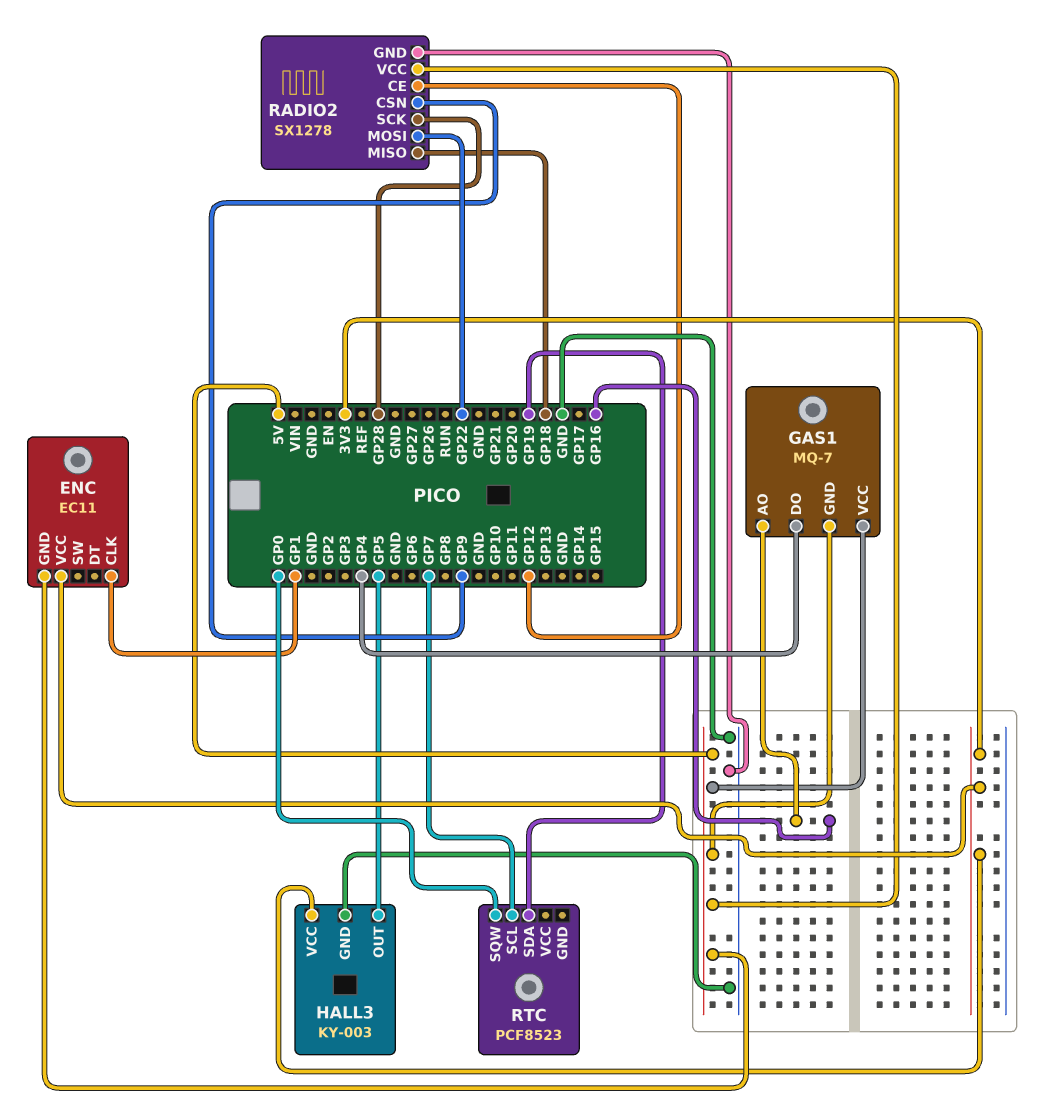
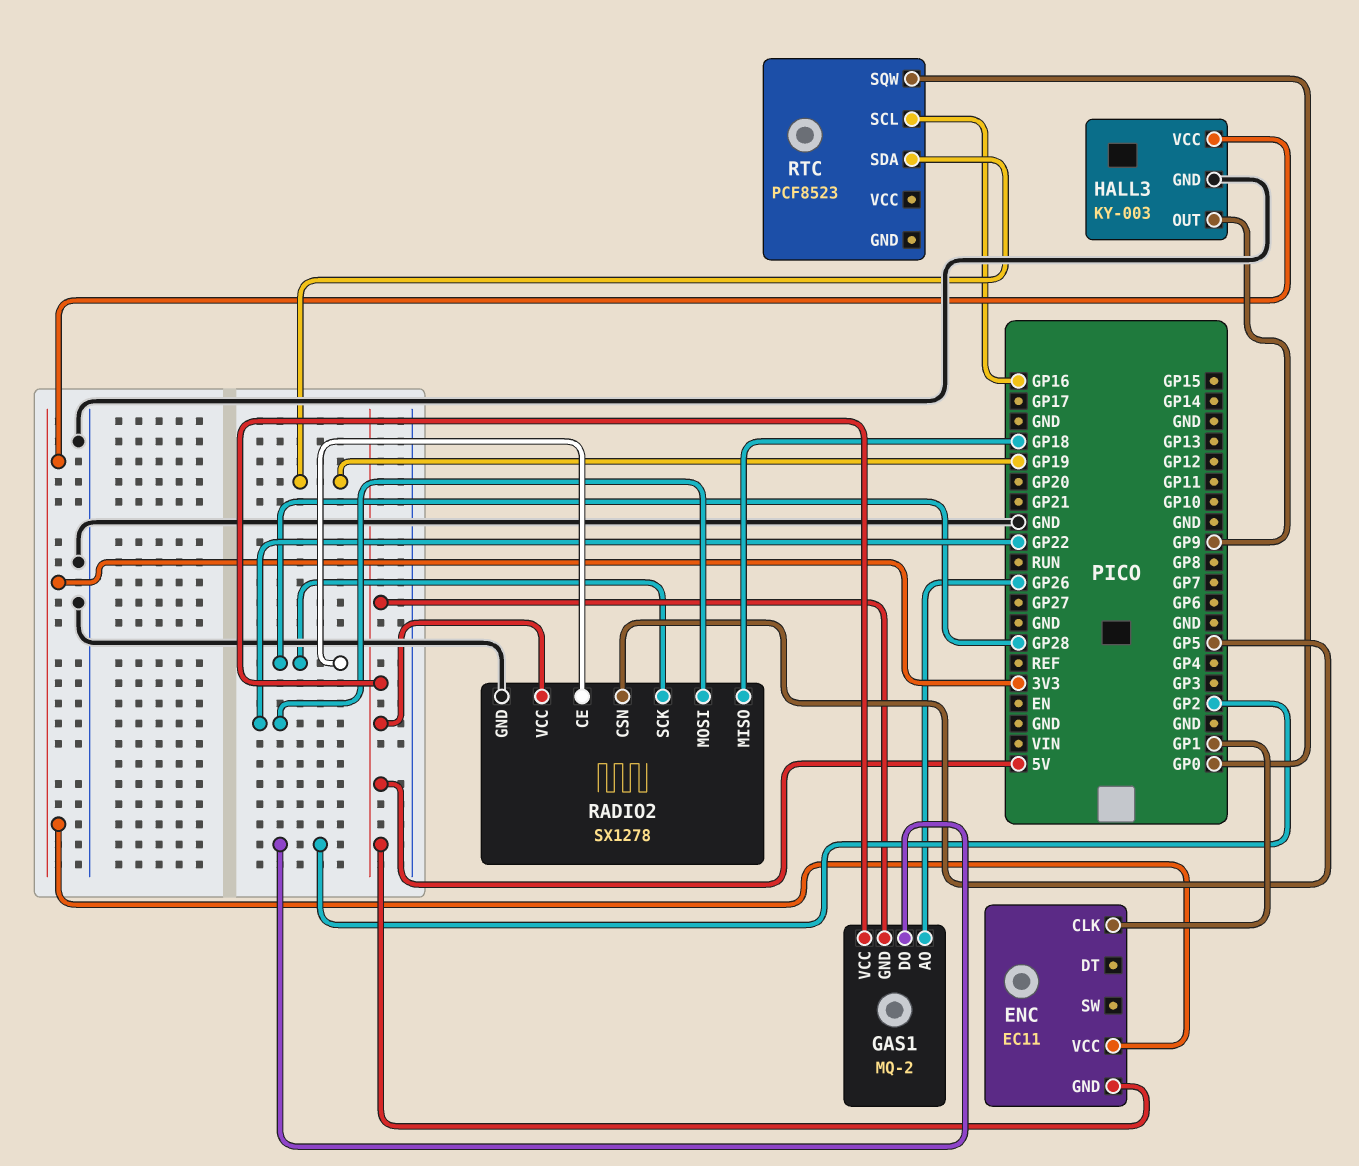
GAS1: MQ-7 -> MQ-2
GAS1 pin AO: GP16 -> GP26
GAS1 pin DO: GP4 -> GP2
HALL3 pin OUT: GP5 -> GP9
RADIO2 pin CE: GP12 -> GP28
RADIO2 pin CSN: GP9 -> GP5
RTC pin SCL: GP7 -> GP16

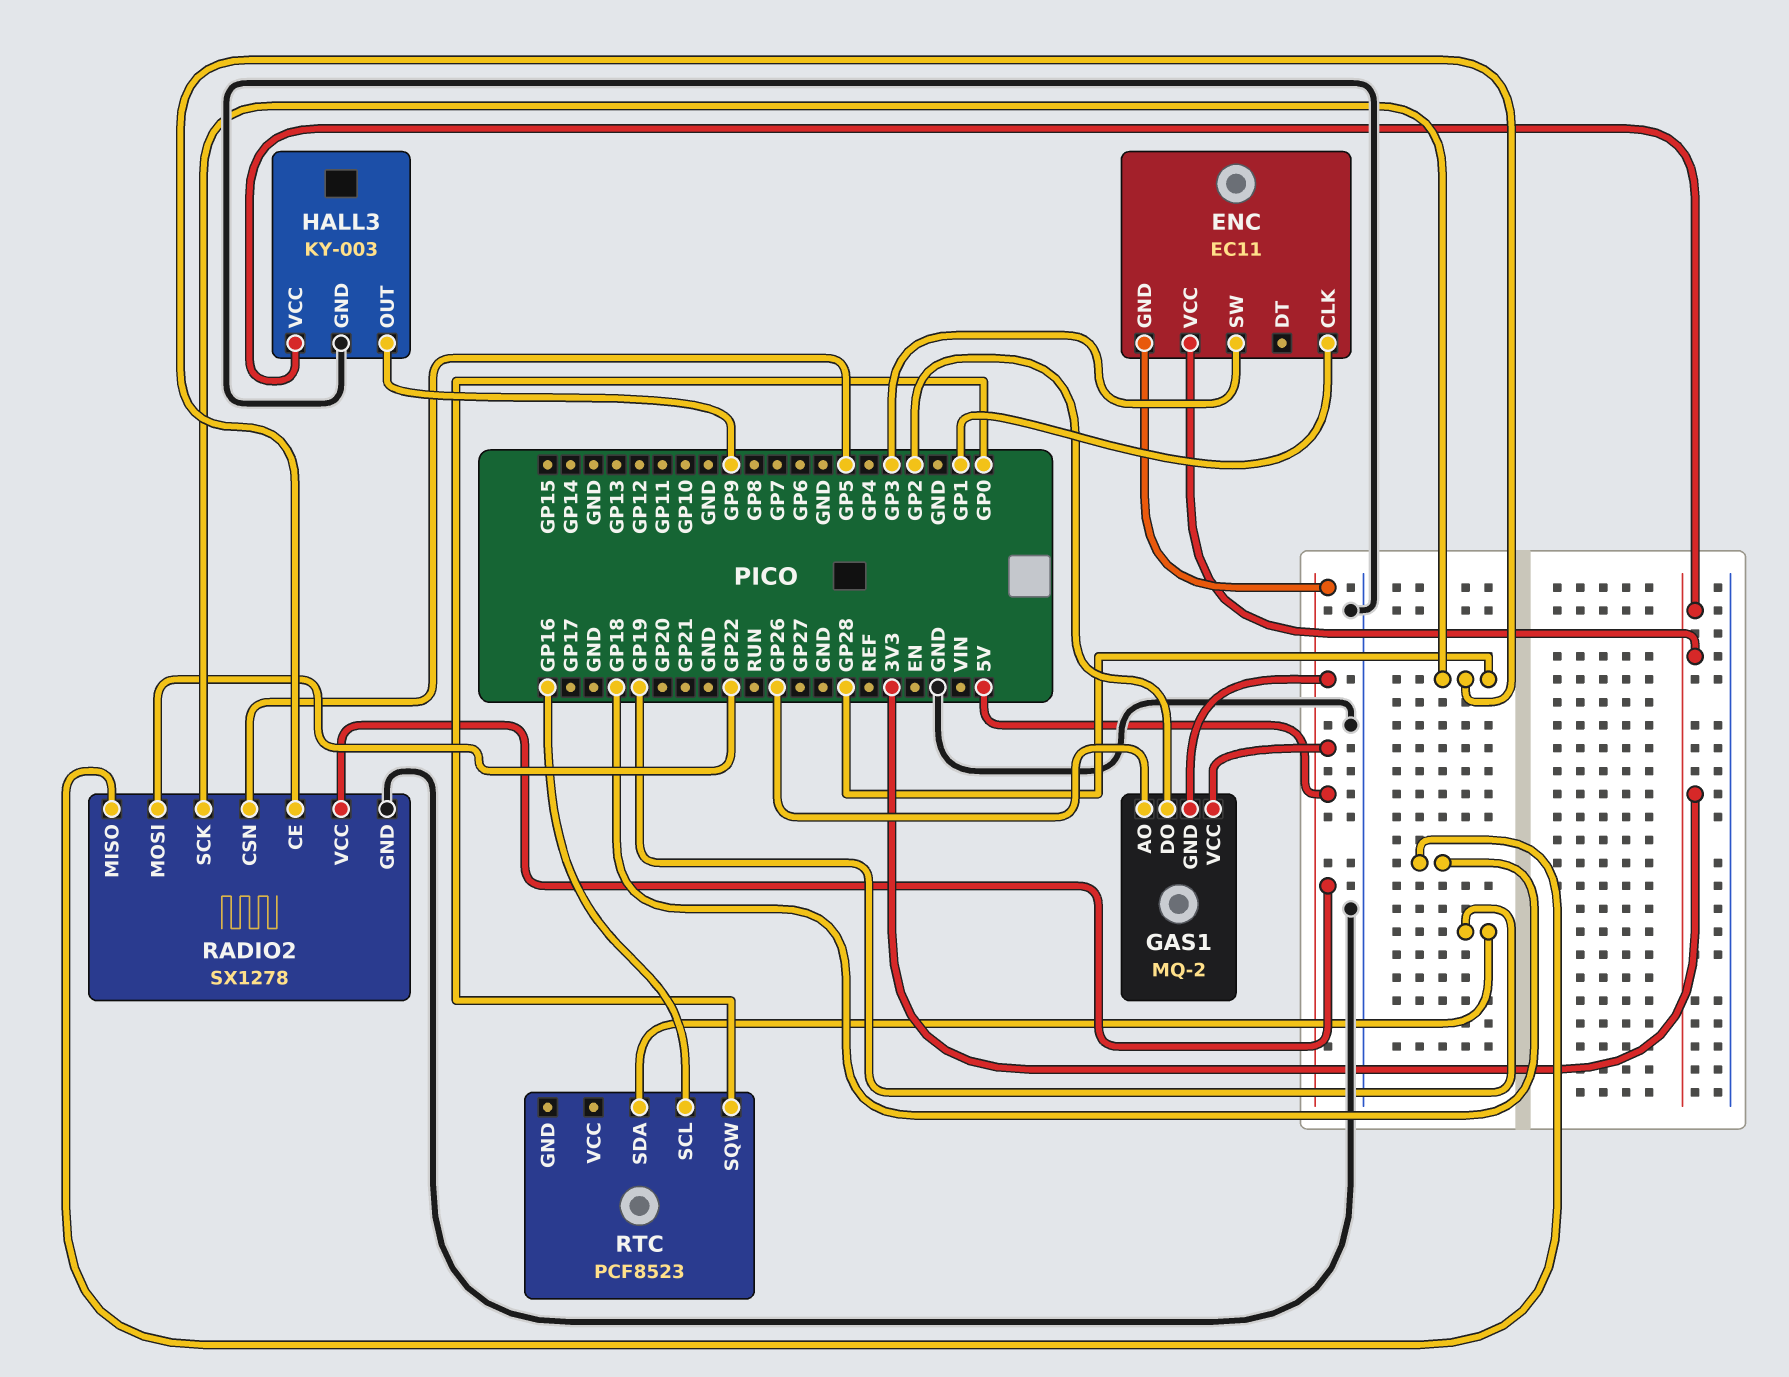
ENC pin SW: none -> GP3

